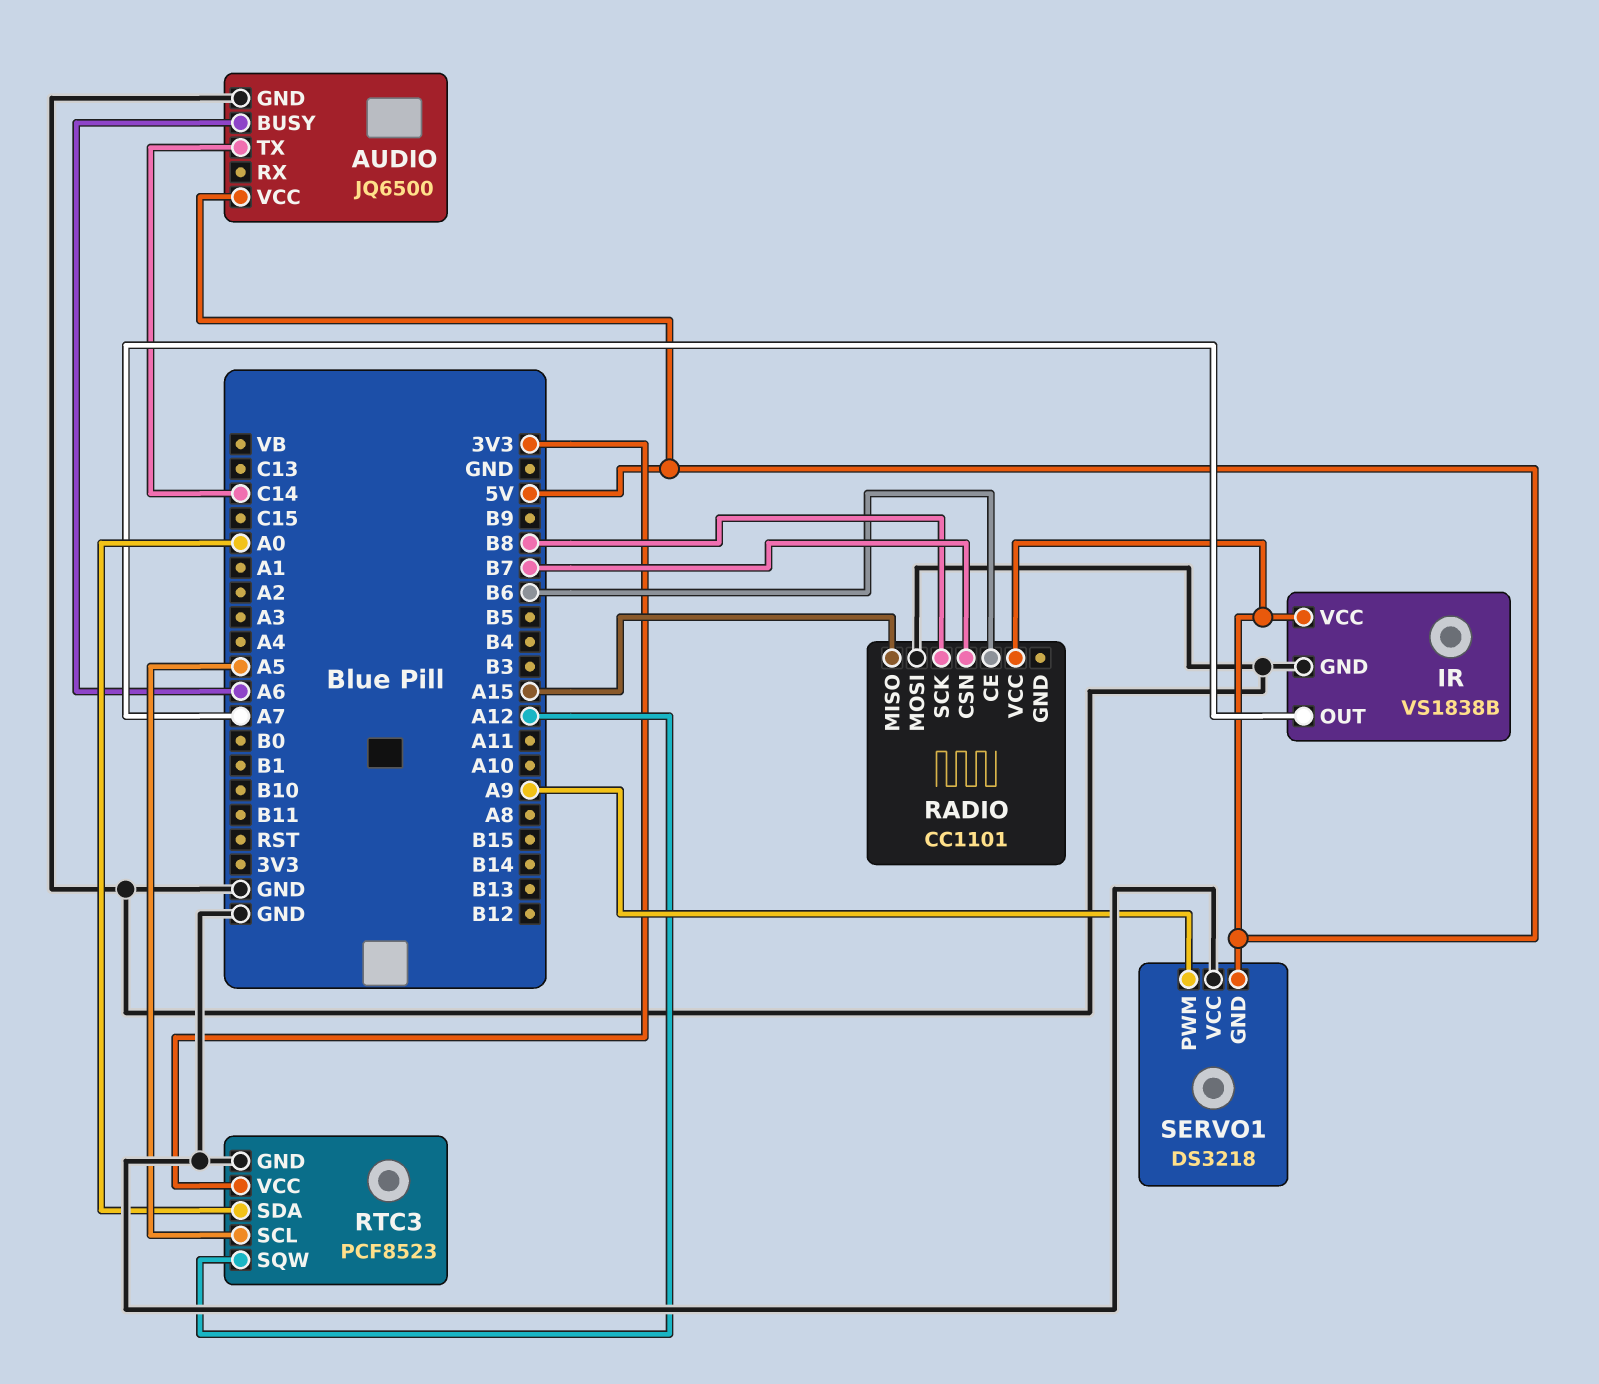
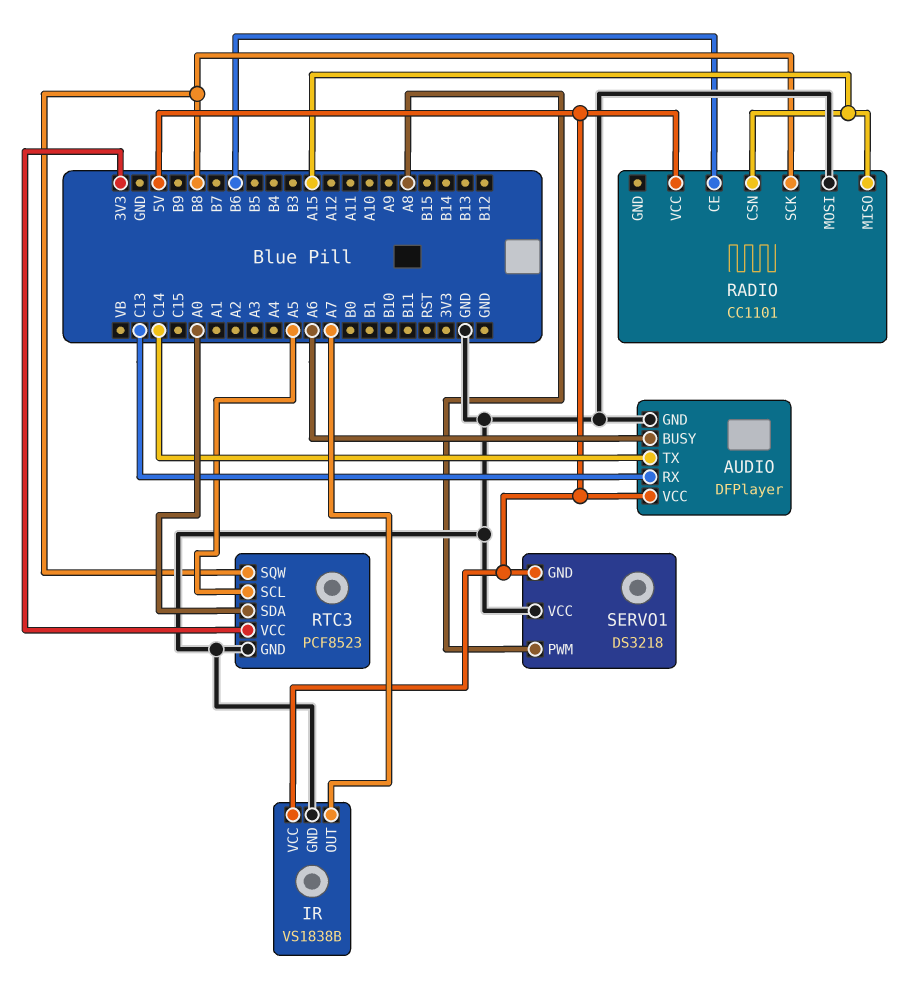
AUDIO: JQ6500 -> DFPlayer
AUDIO pin RX: none -> C13
RADIO pin CSN: B7 -> A15
RTC3 pin SQW: A12 -> B8
SERVO1 pin PWM: A9 -> A8

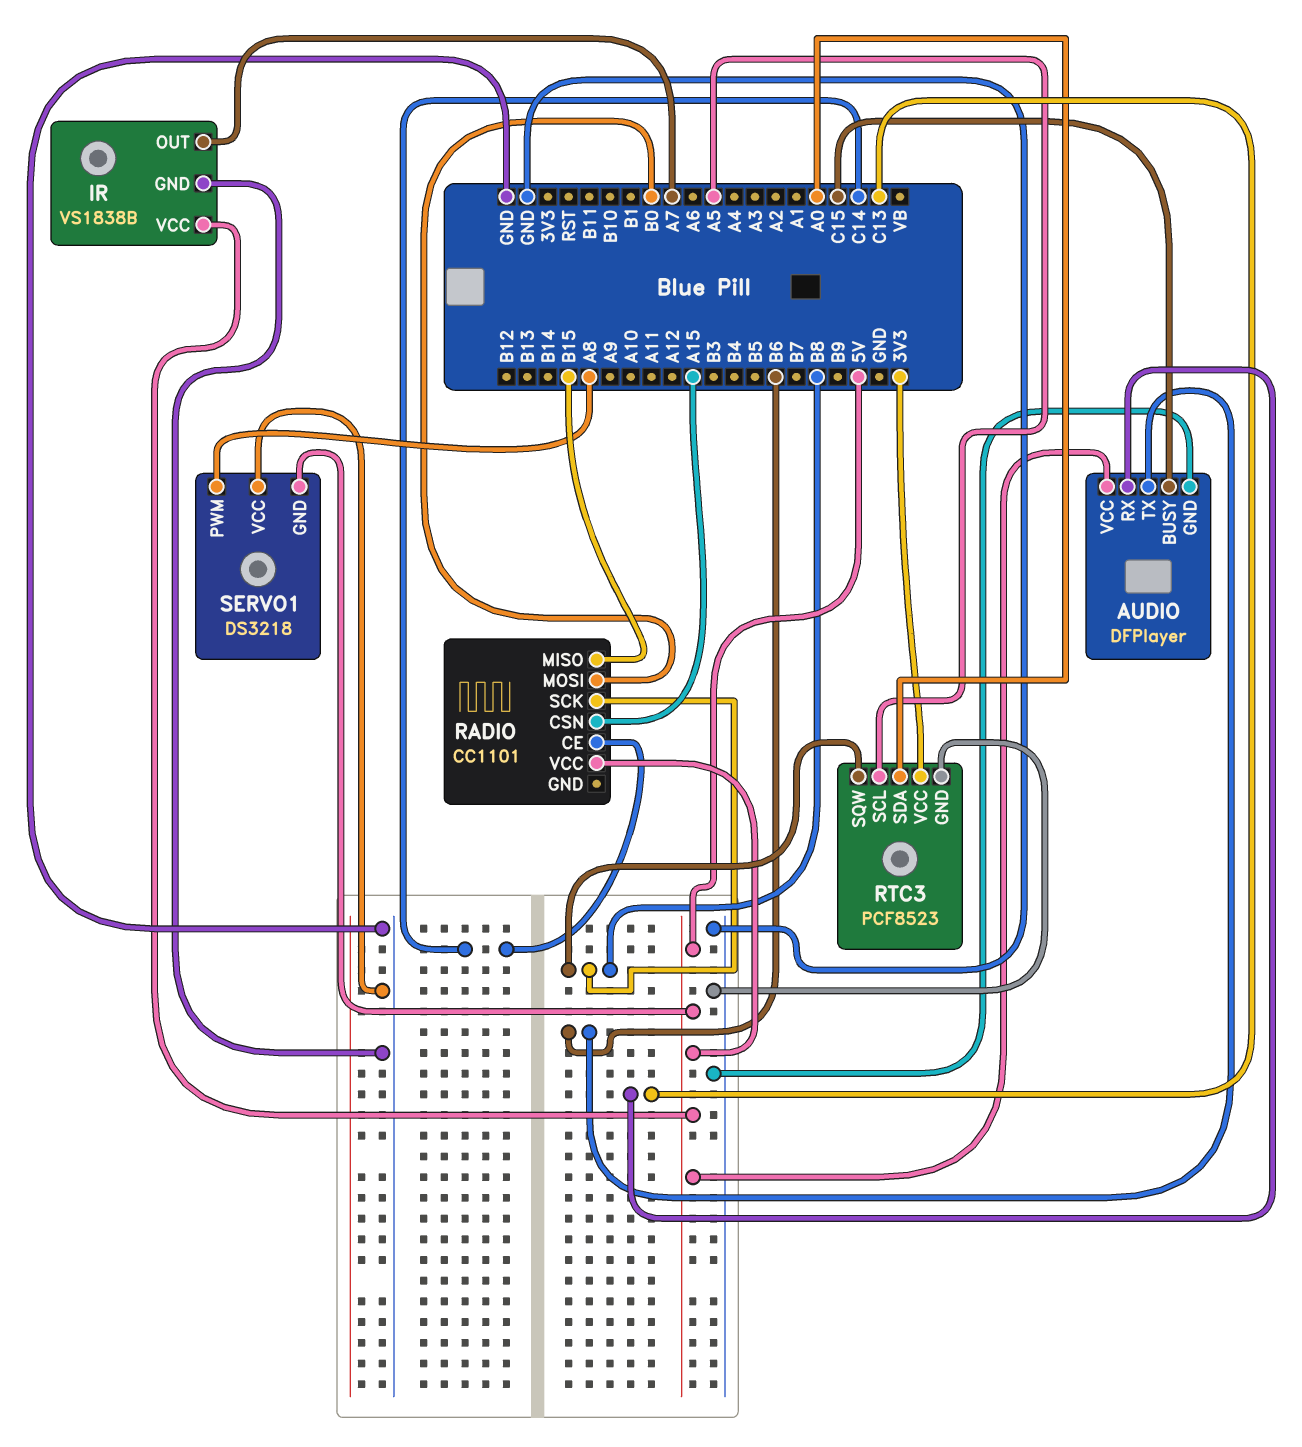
AUDIO pin BUSY: A6 -> C15
AUDIO pin TX: C14 -> B6
RADIO pin CE: B6 -> C14
RADIO pin MISO: A15 -> B15
RADIO pin MOSI: GND -> B0

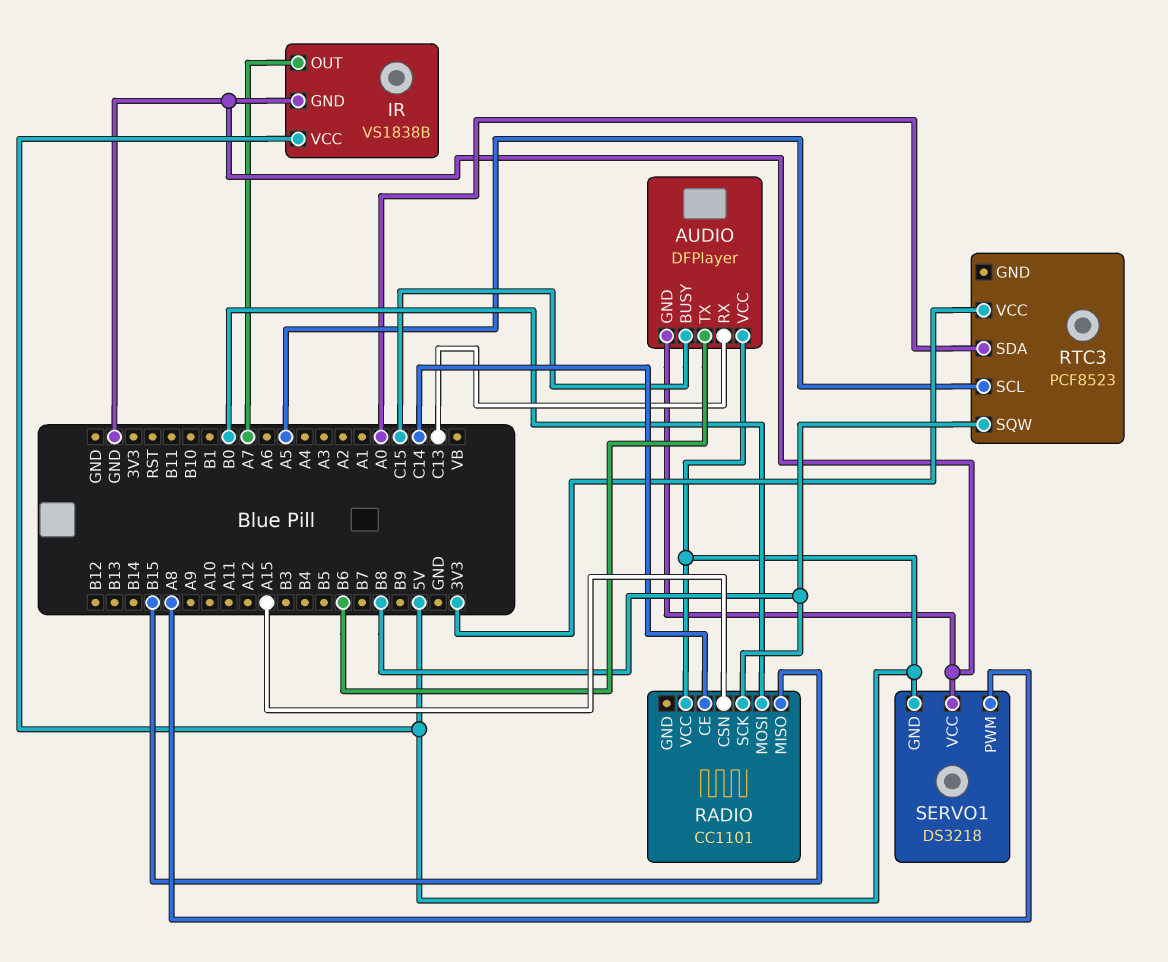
RTC3 pin GND: GND -> none

